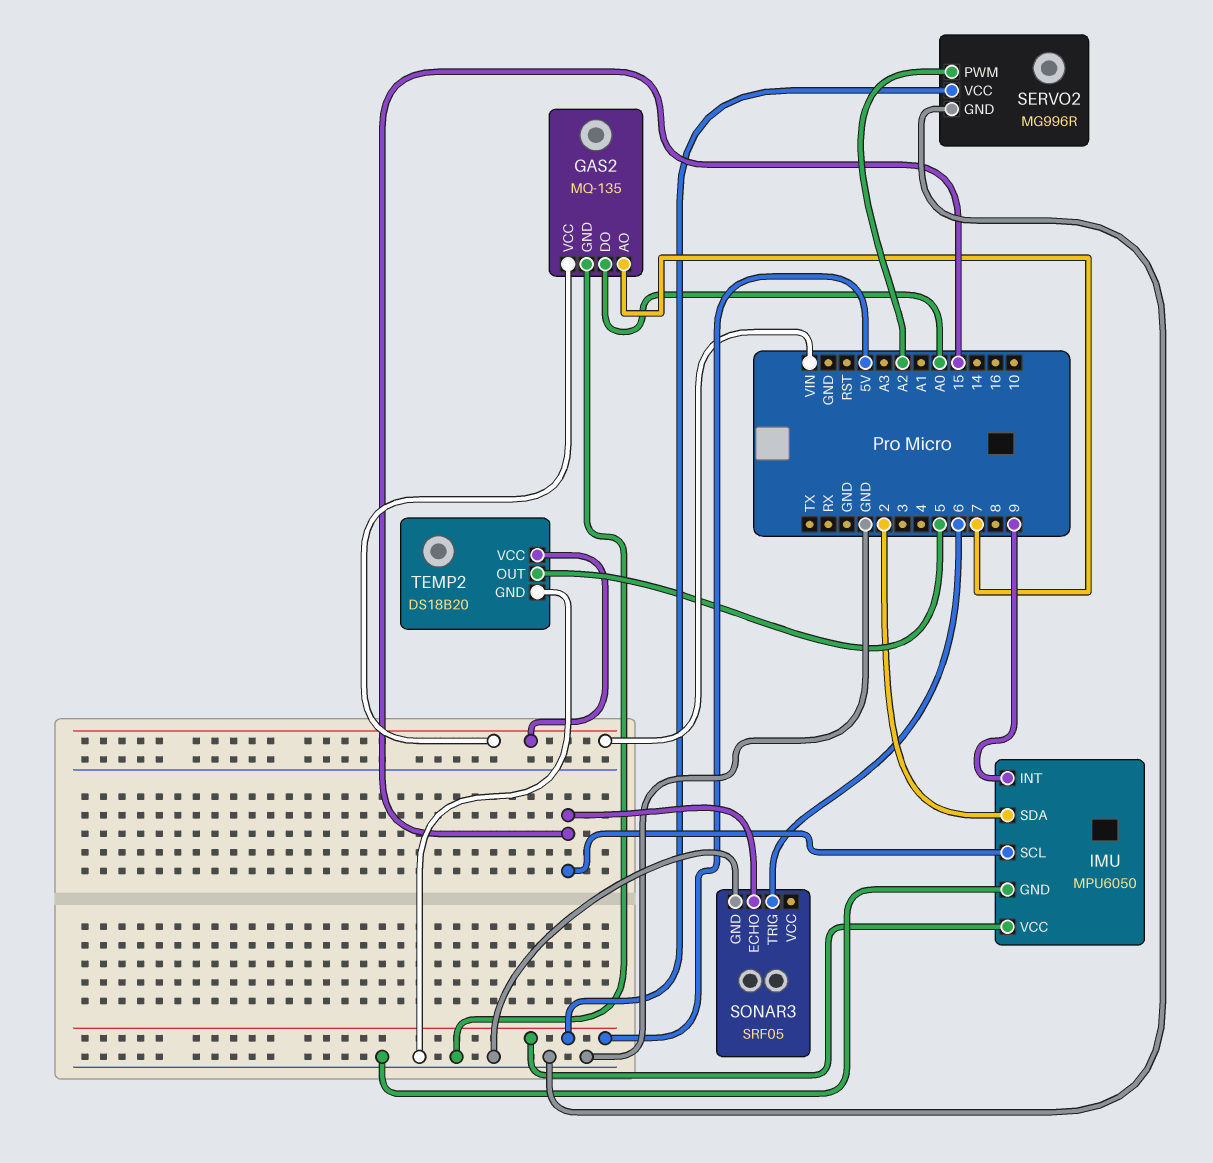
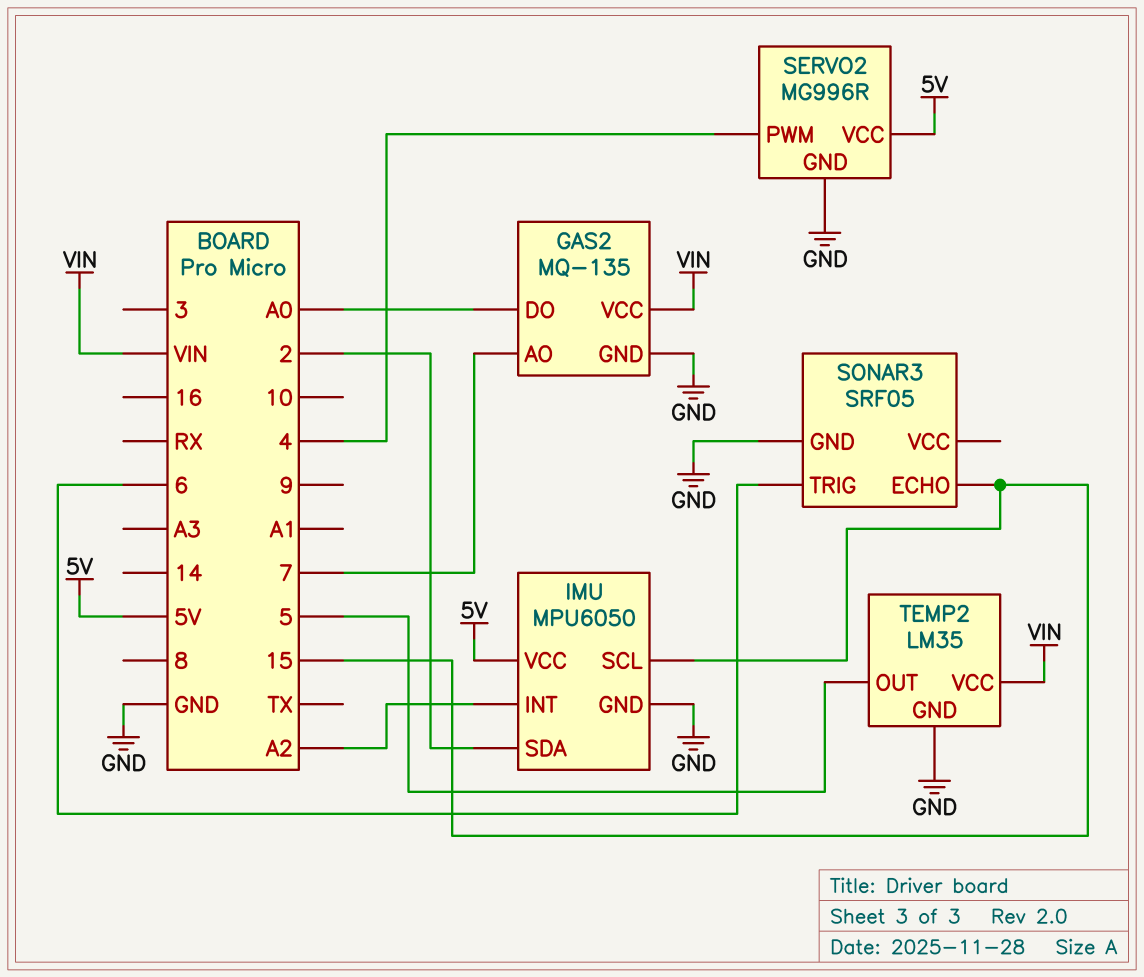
IMU pin INT: 9 -> A2
SERVO2 pin PWM: A2 -> 4
TEMP2: DS18B20 -> LM35

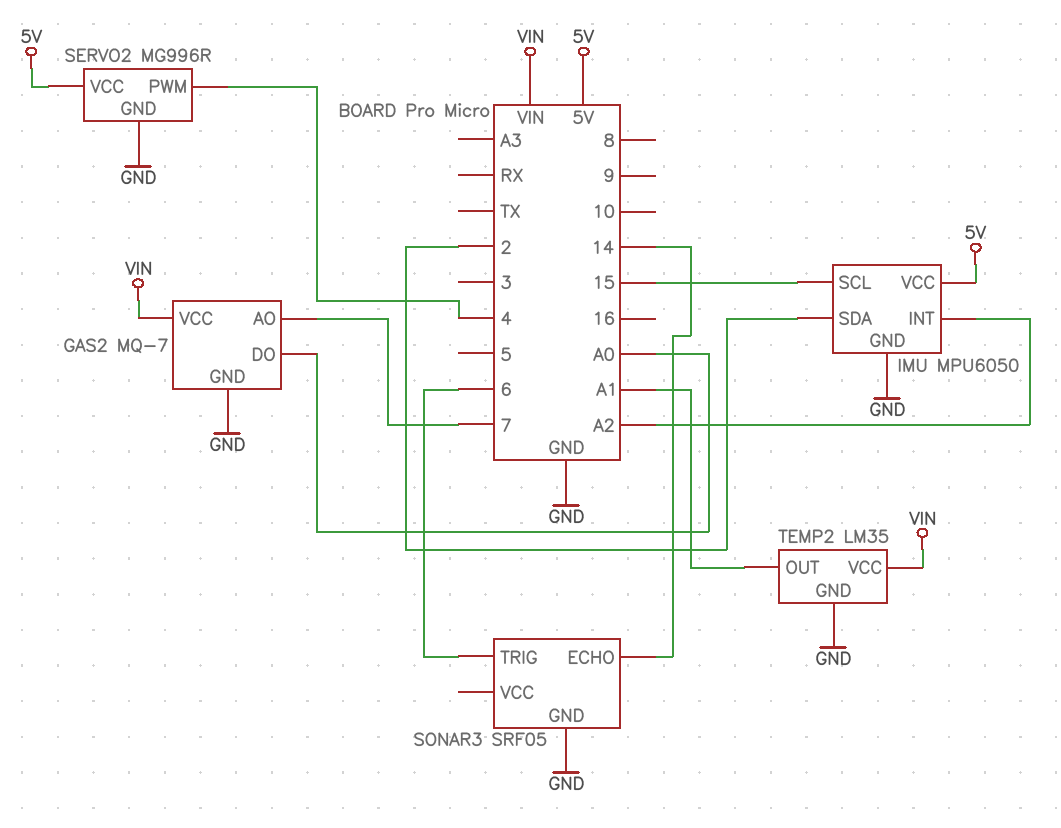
GAS2: MQ-135 -> MQ-7
SONAR3 pin ECHO: 15 -> 14
TEMP2 pin OUT: 5 -> A1

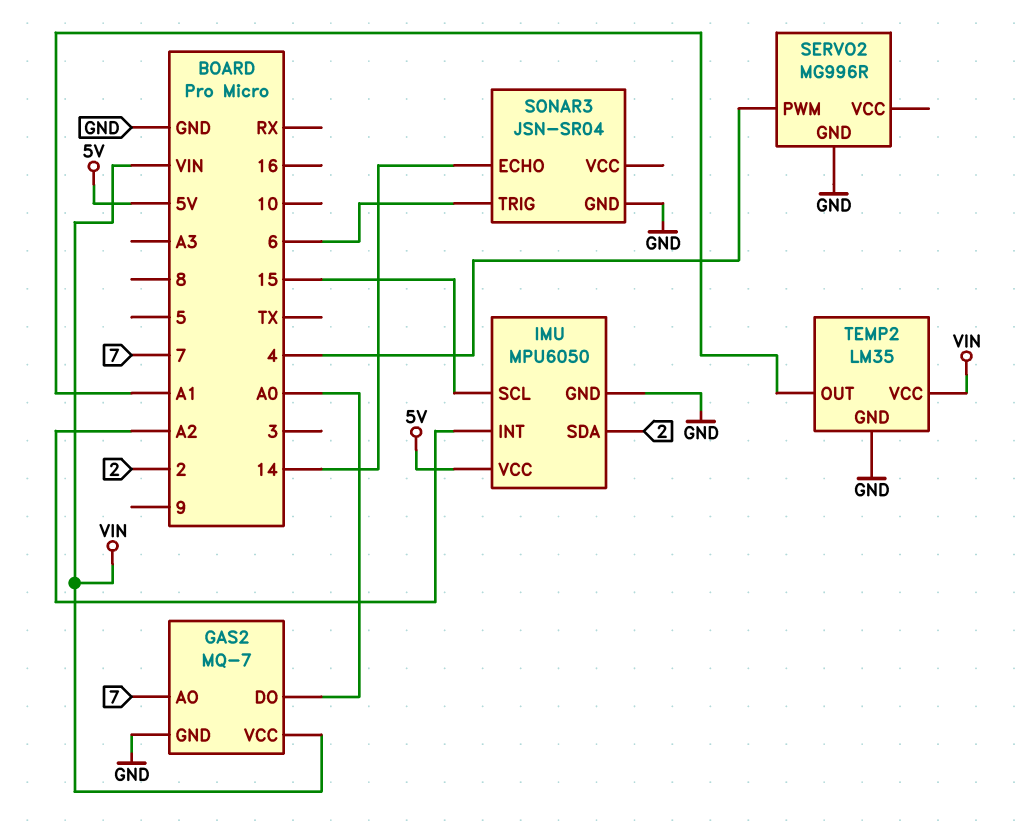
SERVO2 pin VCC: 5V -> none
SONAR3: SRF05 -> JSN-SR04

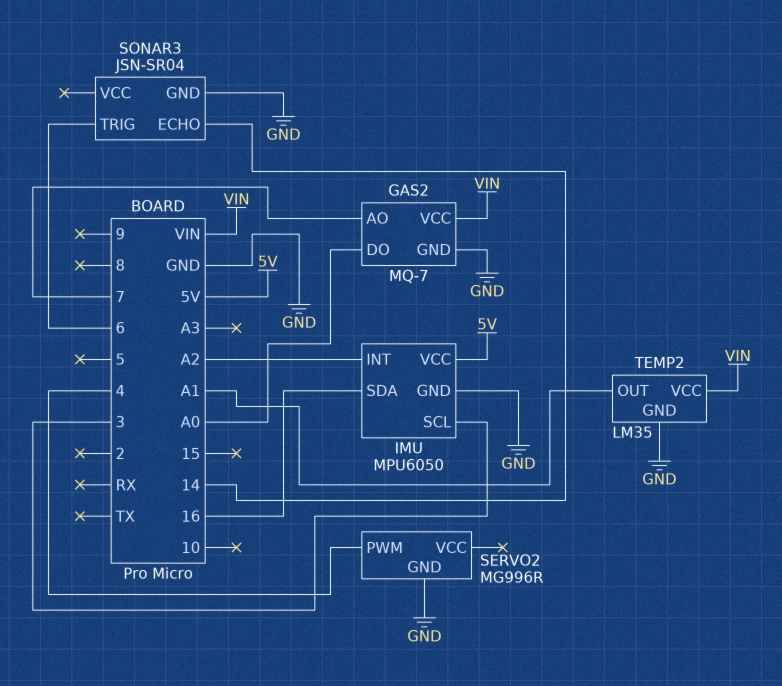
IMU pin SCL: 15 -> 3
IMU pin SDA: 2 -> 16

